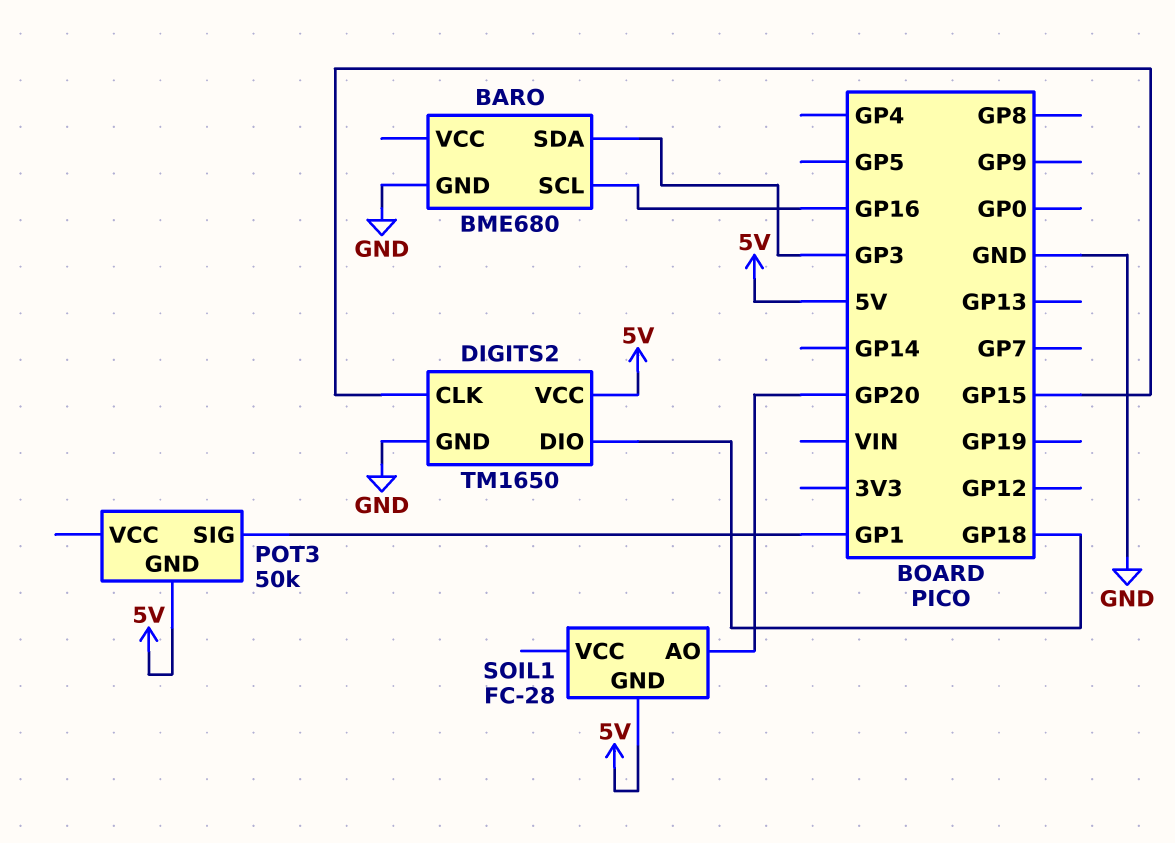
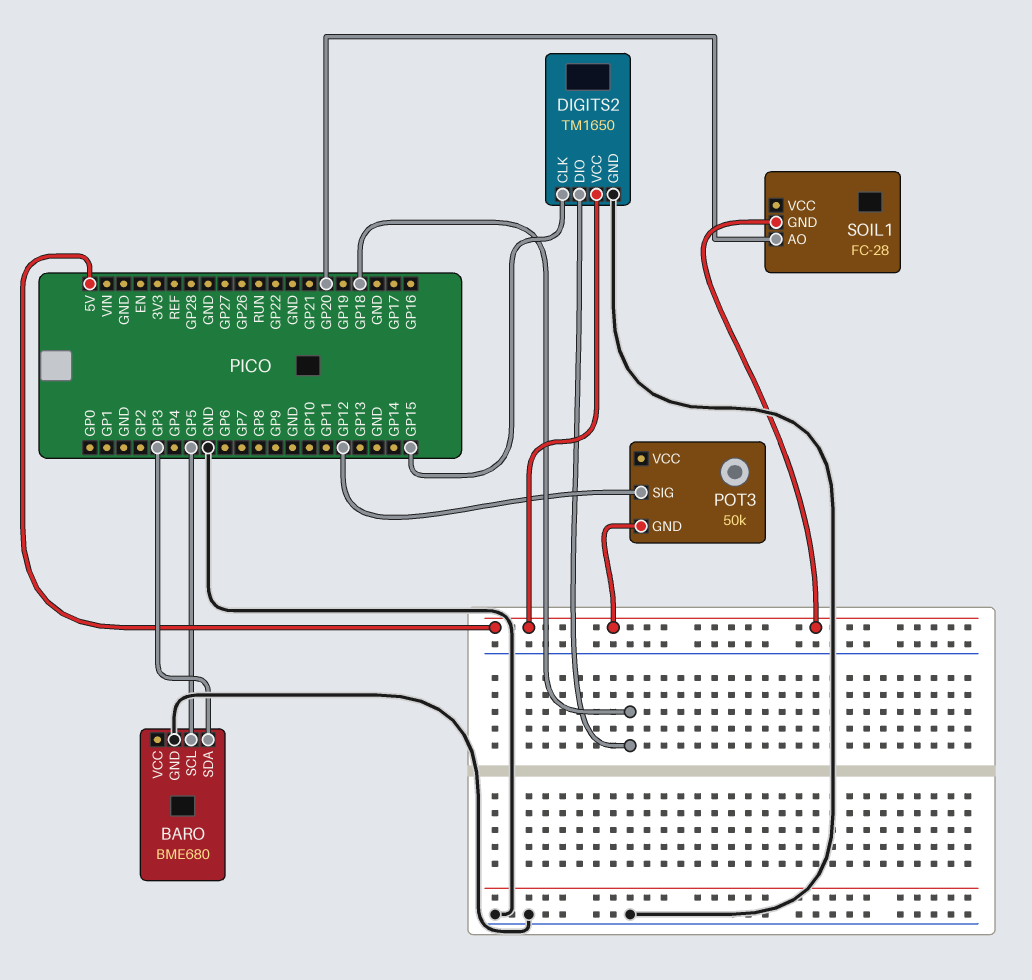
BARO pin SCL: GP16 -> GP5
POT3 pin SIG: GP1 -> GP12

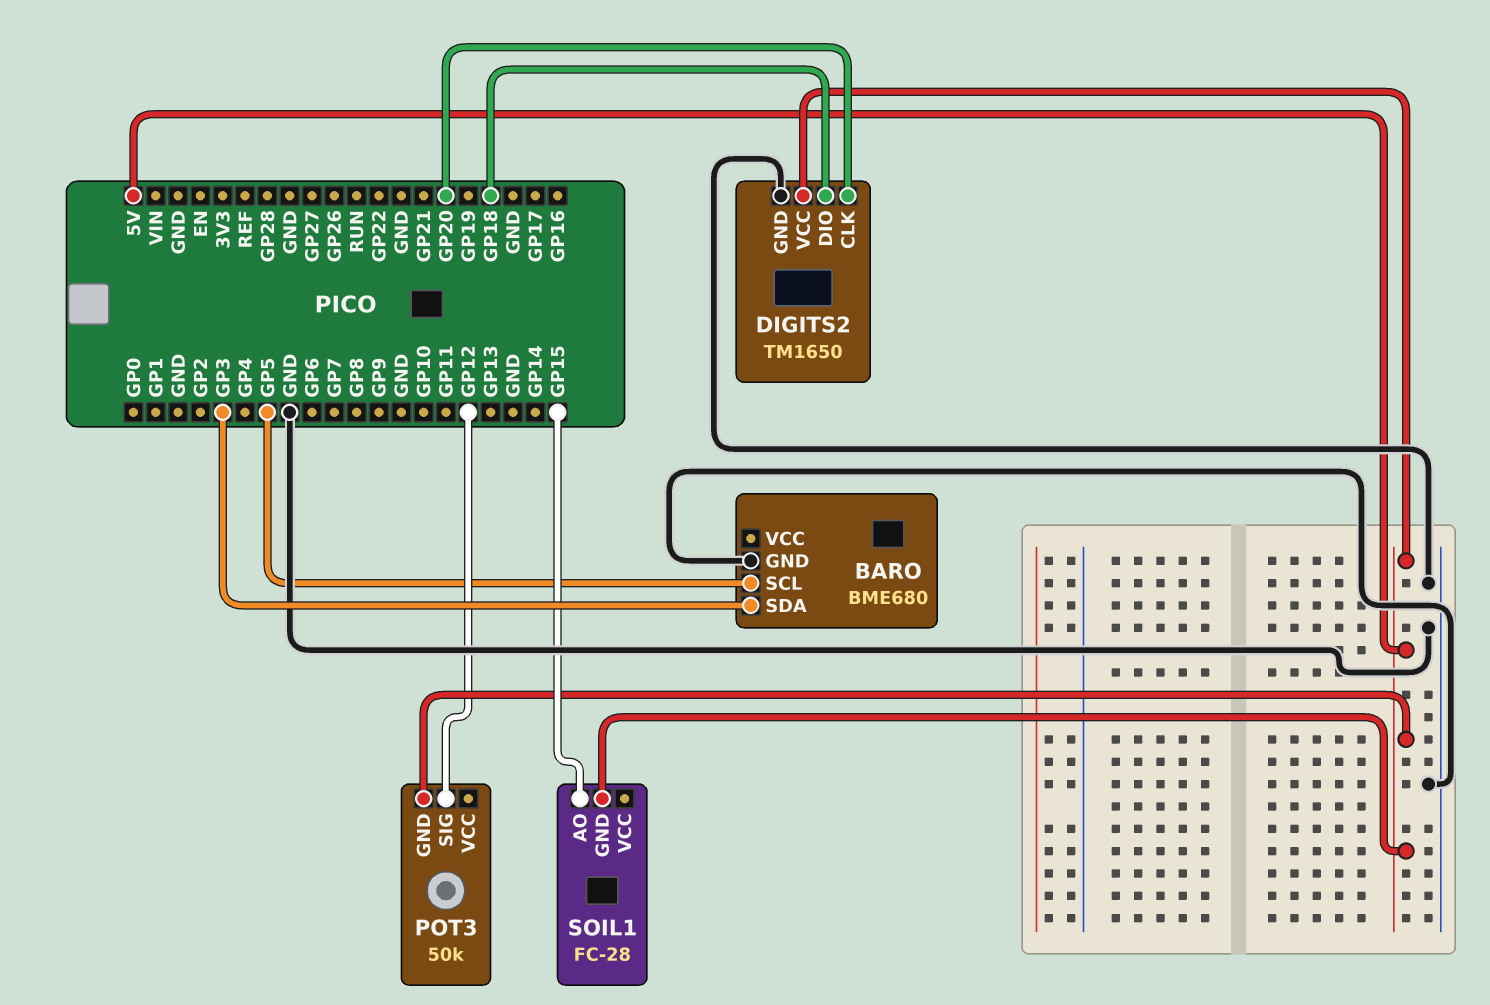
DIGITS2 pin CLK: GP15 -> GP20
SOIL1 pin AO: GP20 -> GP15

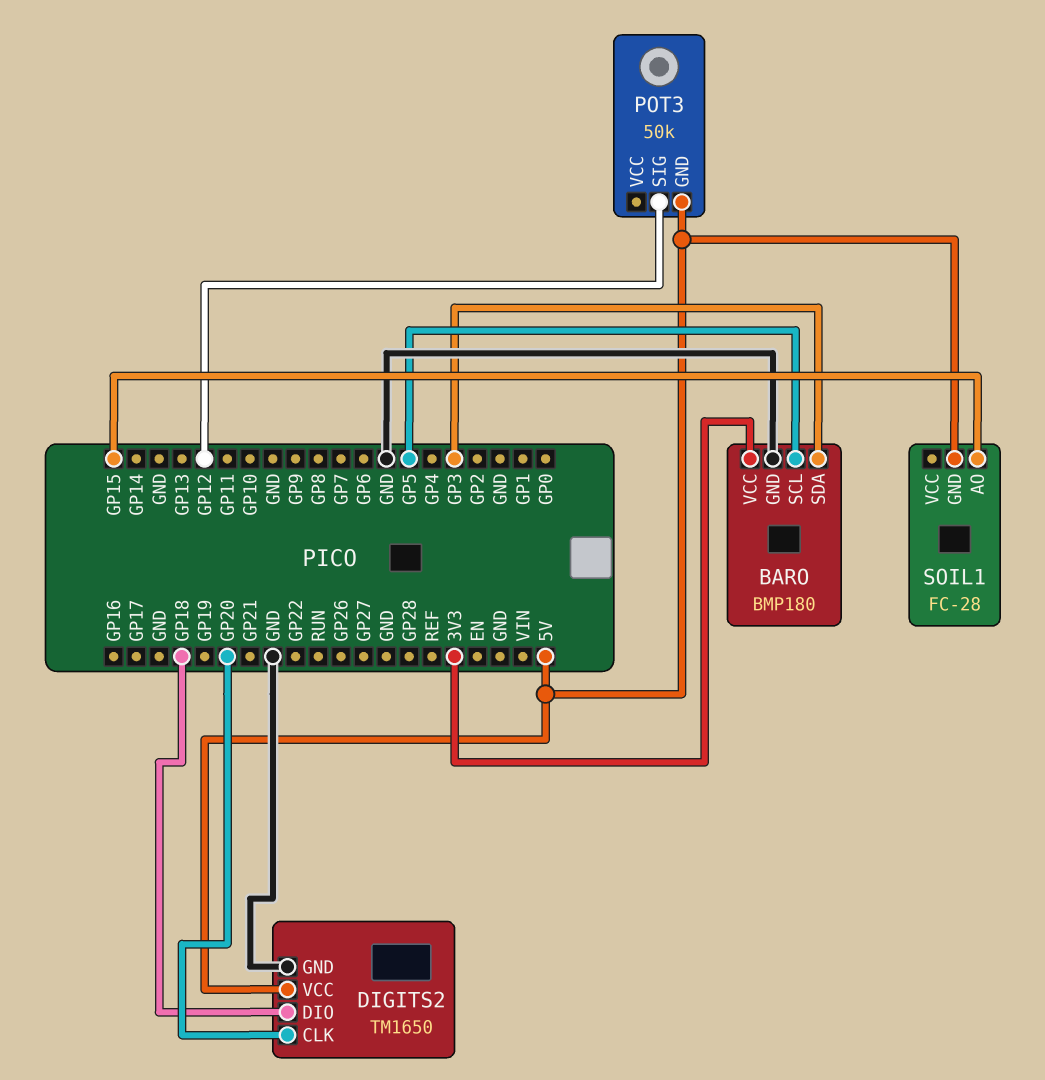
BARO: BME680 -> BMP180
BARO pin VCC: none -> 3V3

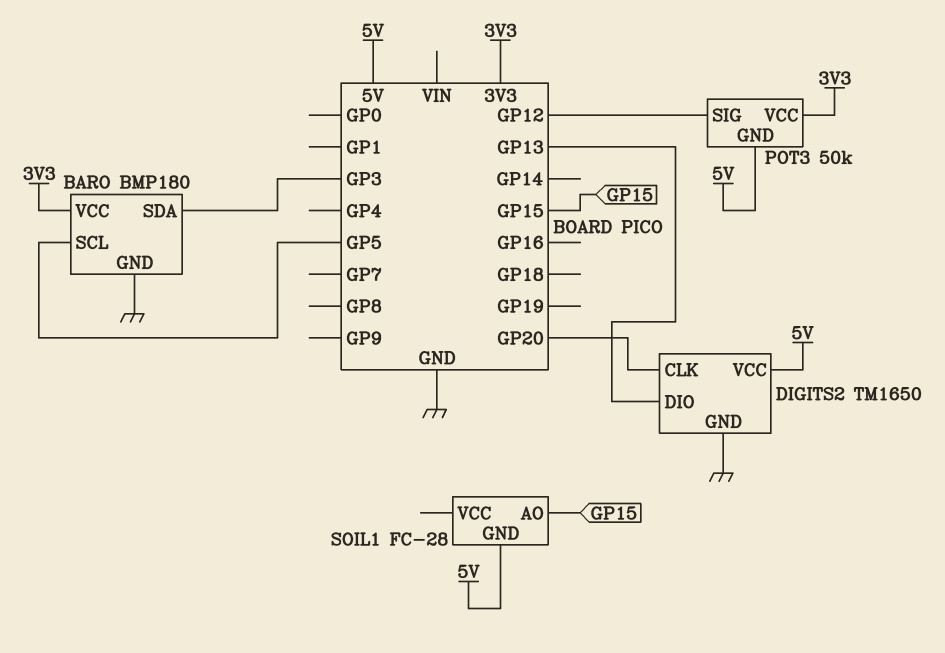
DIGITS2 pin DIO: GP18 -> GP13
POT3 pin VCC: none -> 3V3

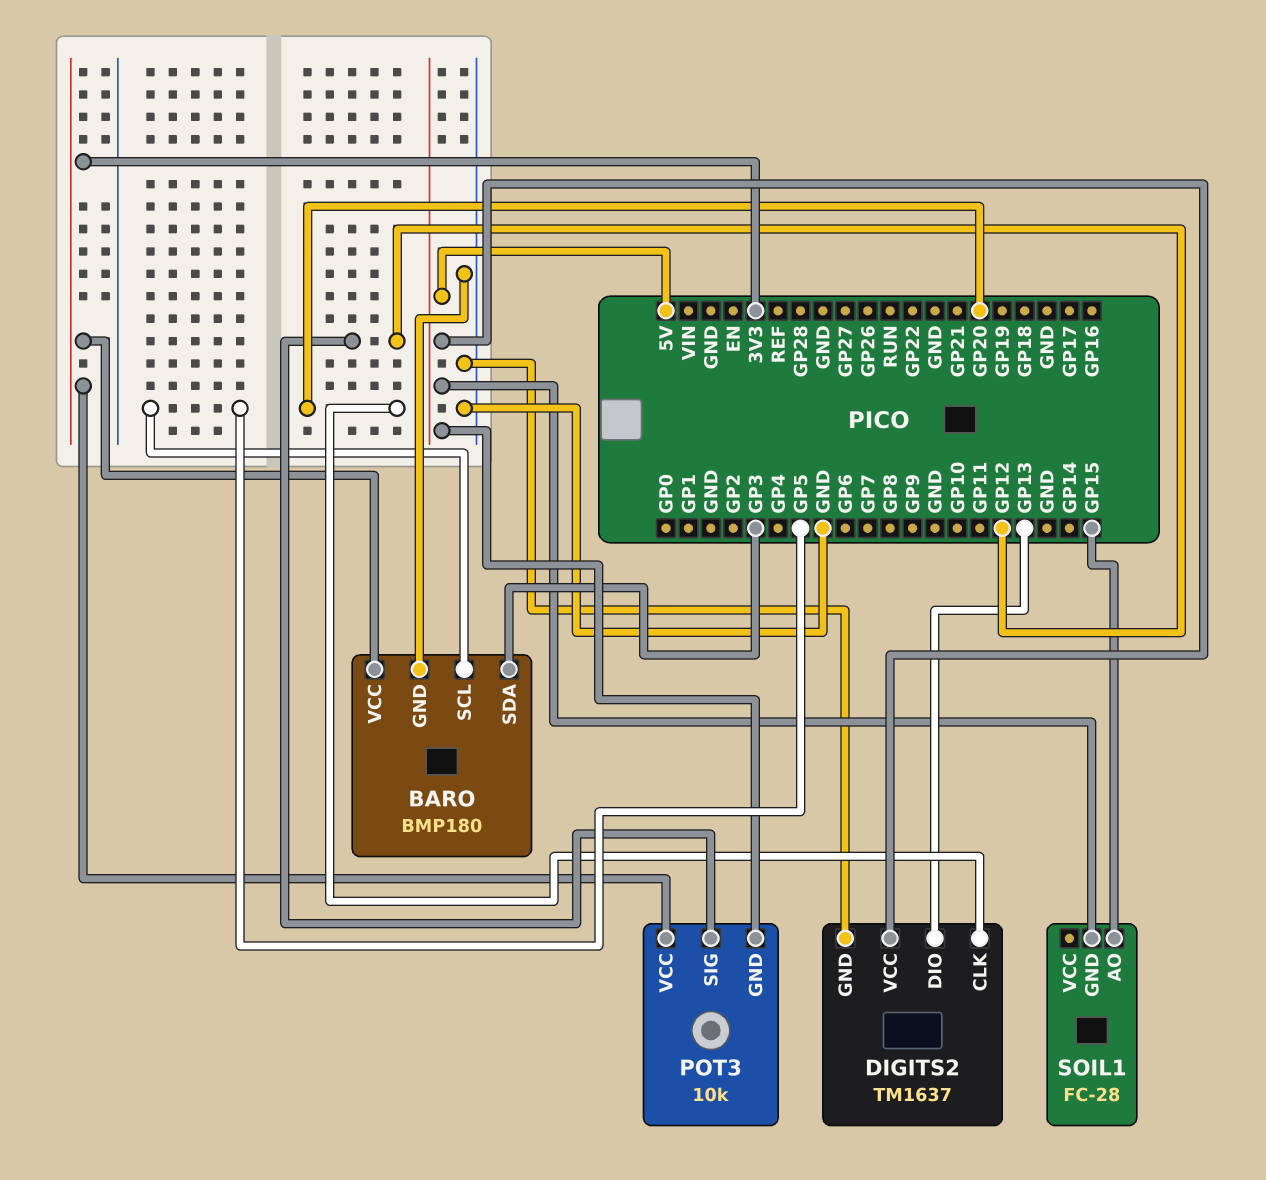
DIGITS2: TM1650 -> TM1637
POT3: 50k -> 10k

